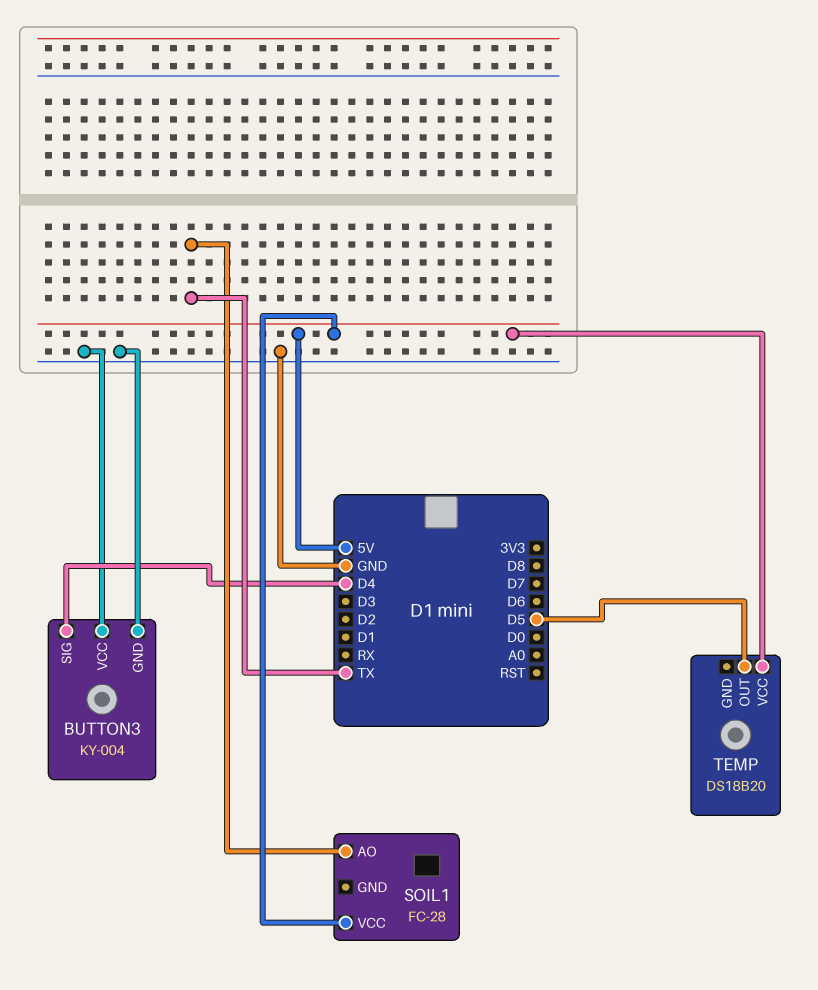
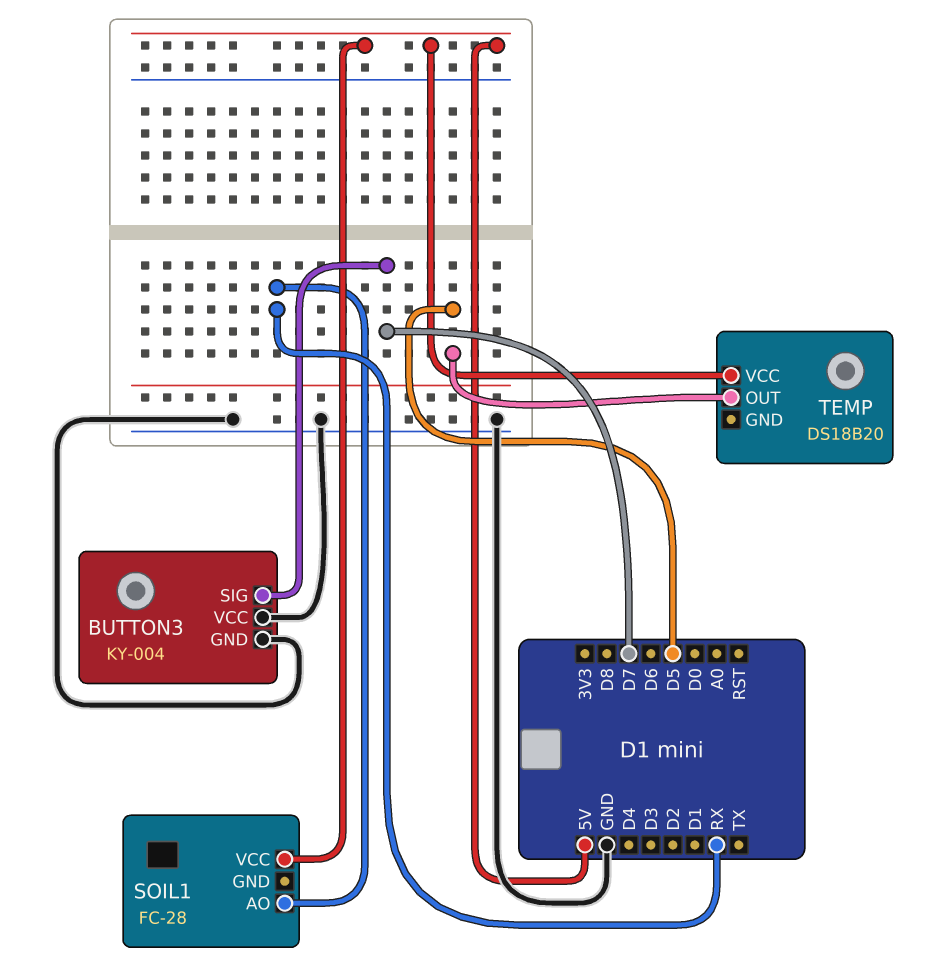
BUTTON3 pin SIG: D4 -> D7
SOIL1 pin AO: TX -> RX

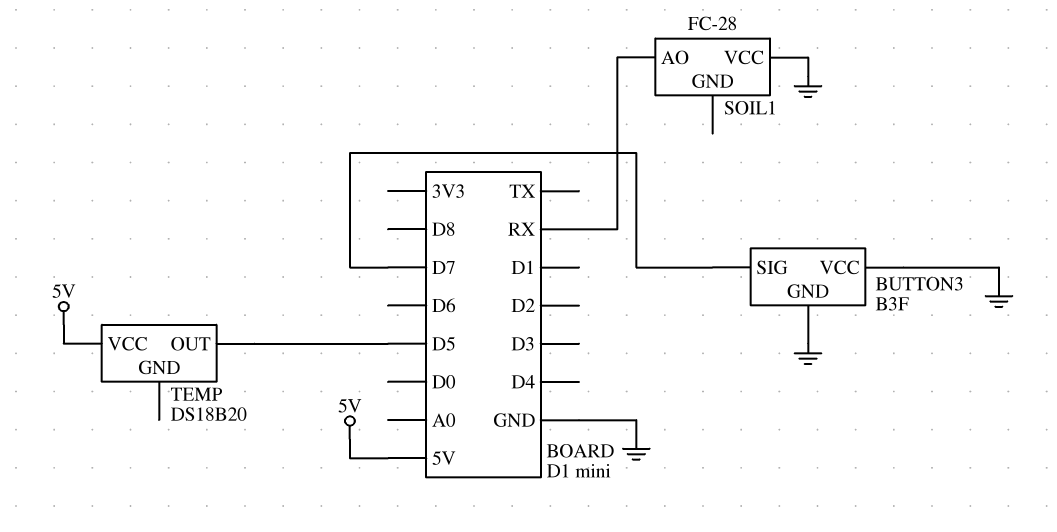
BUTTON3: KY-004 -> B3F
SOIL1 pin VCC: 5V -> GND

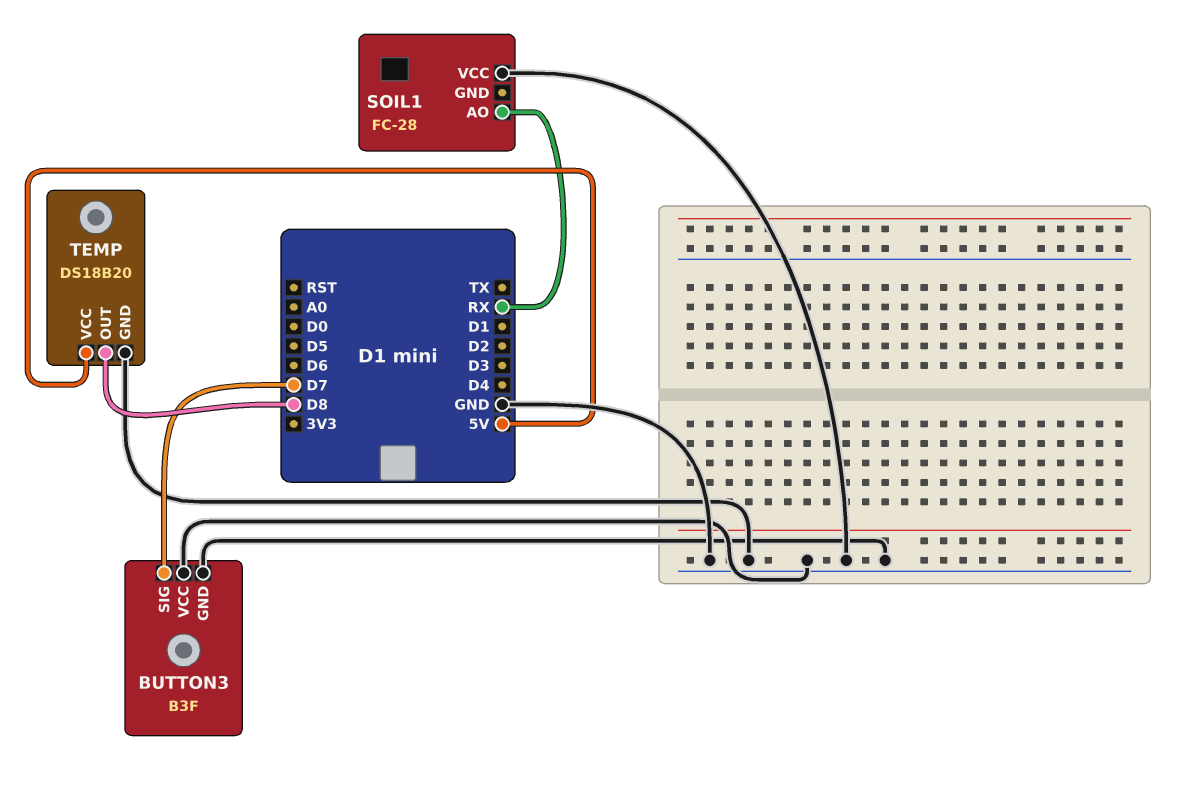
TEMP pin GND: none -> GND
TEMP pin OUT: D5 -> D8

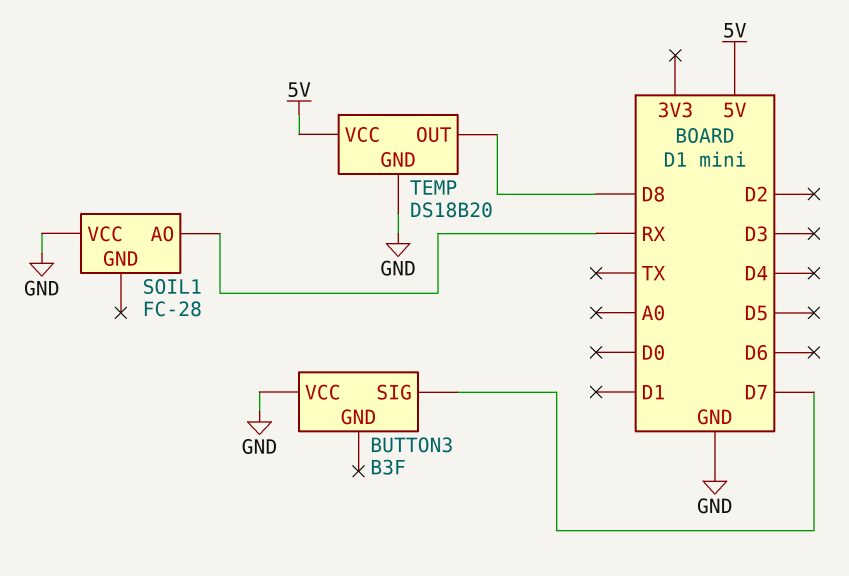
BUTTON3 pin GND: GND -> none

